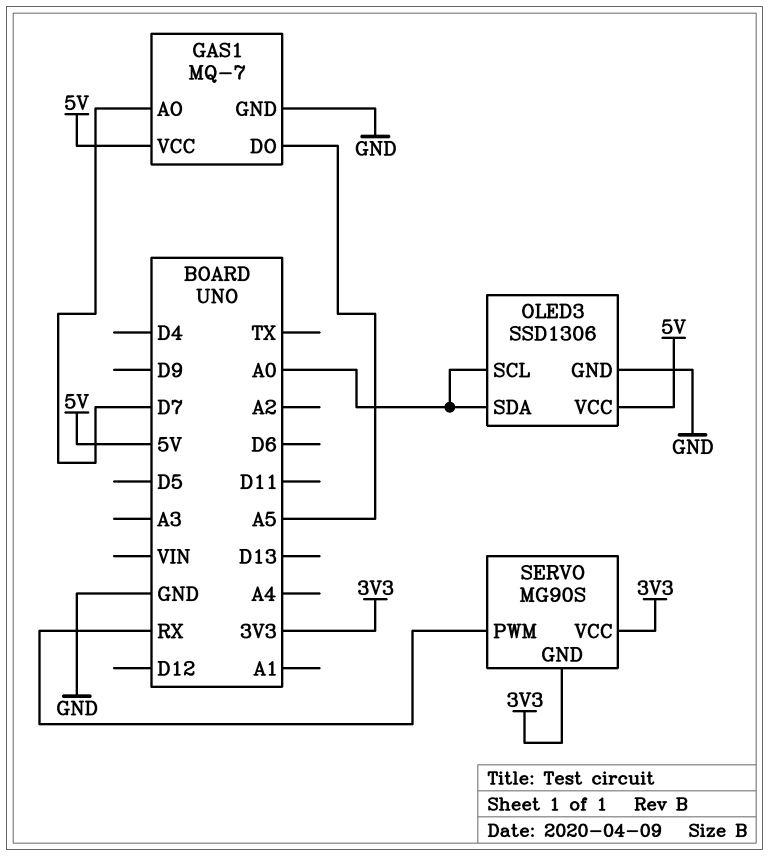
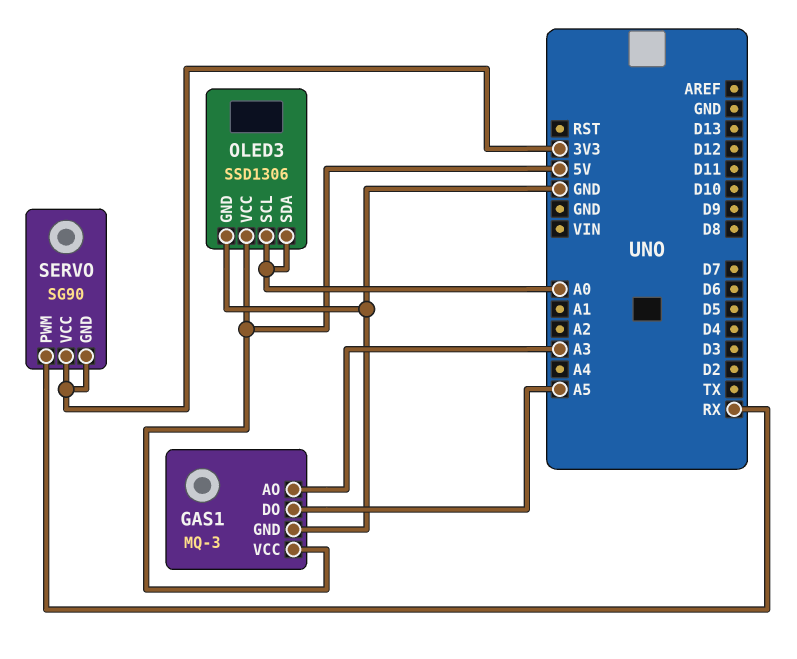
GAS1: MQ-7 -> MQ-3
GAS1 pin AO: D7 -> A3
SERVO: MG90S -> SG90

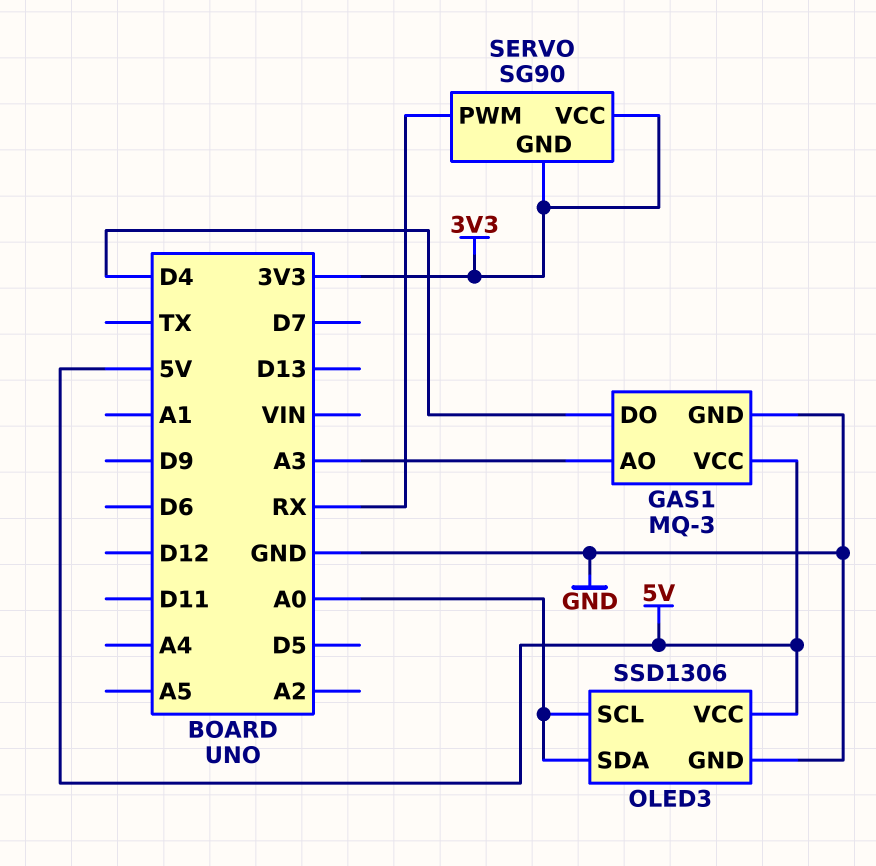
GAS1 pin DO: A5 -> D4

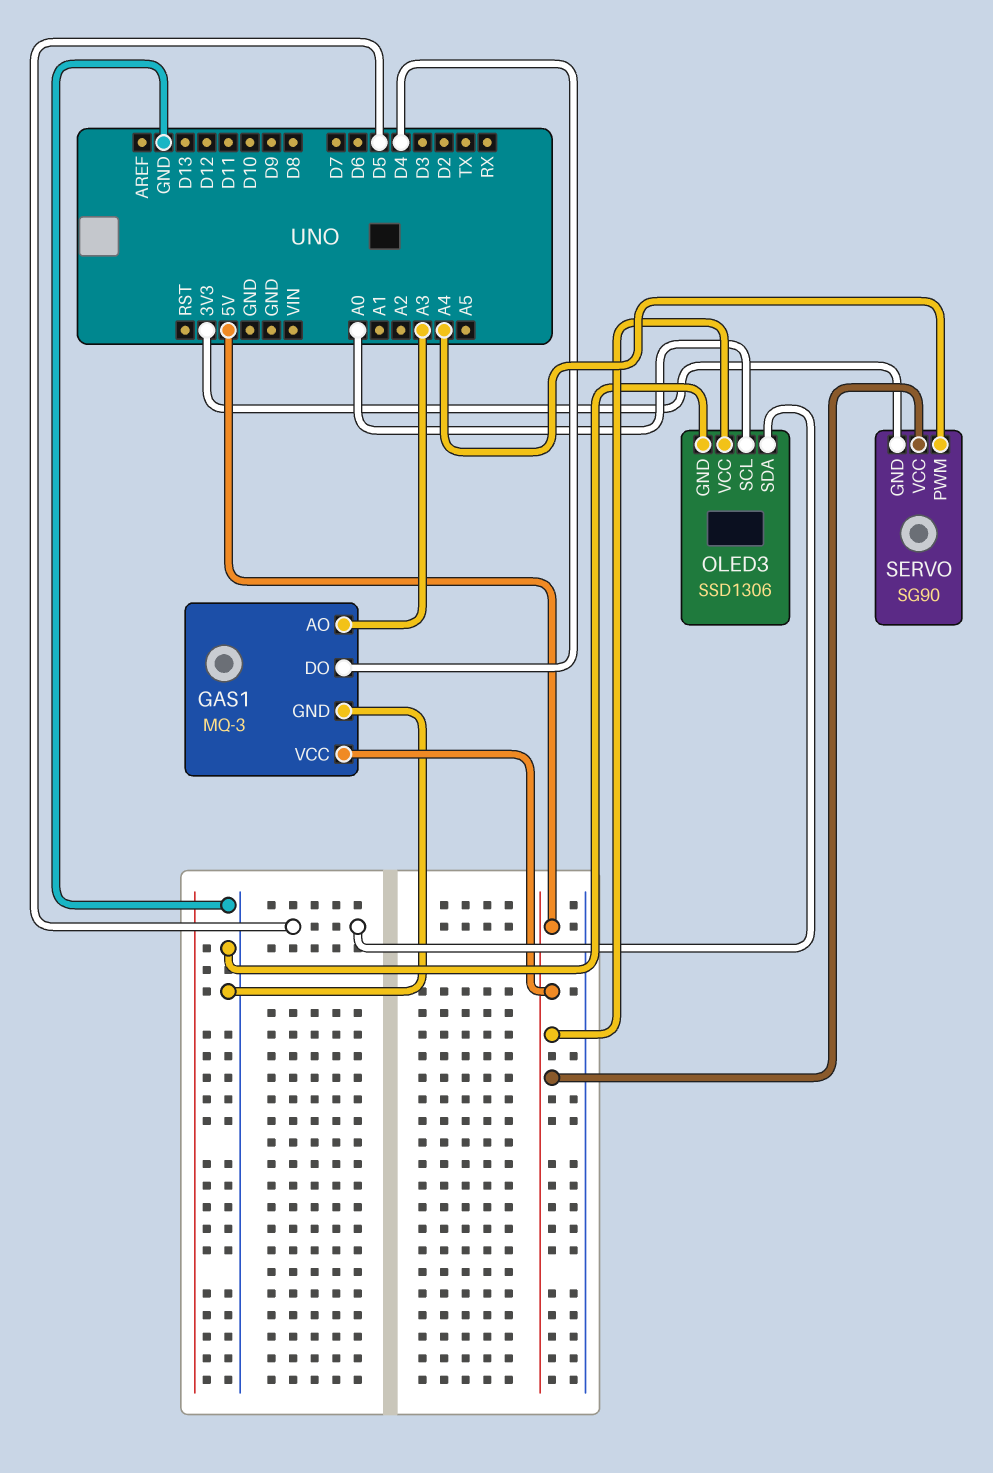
OLED3 pin SDA: A0 -> D5
SERVO pin PWM: RX -> A4
SERVO pin VCC: 3V3 -> 5V

